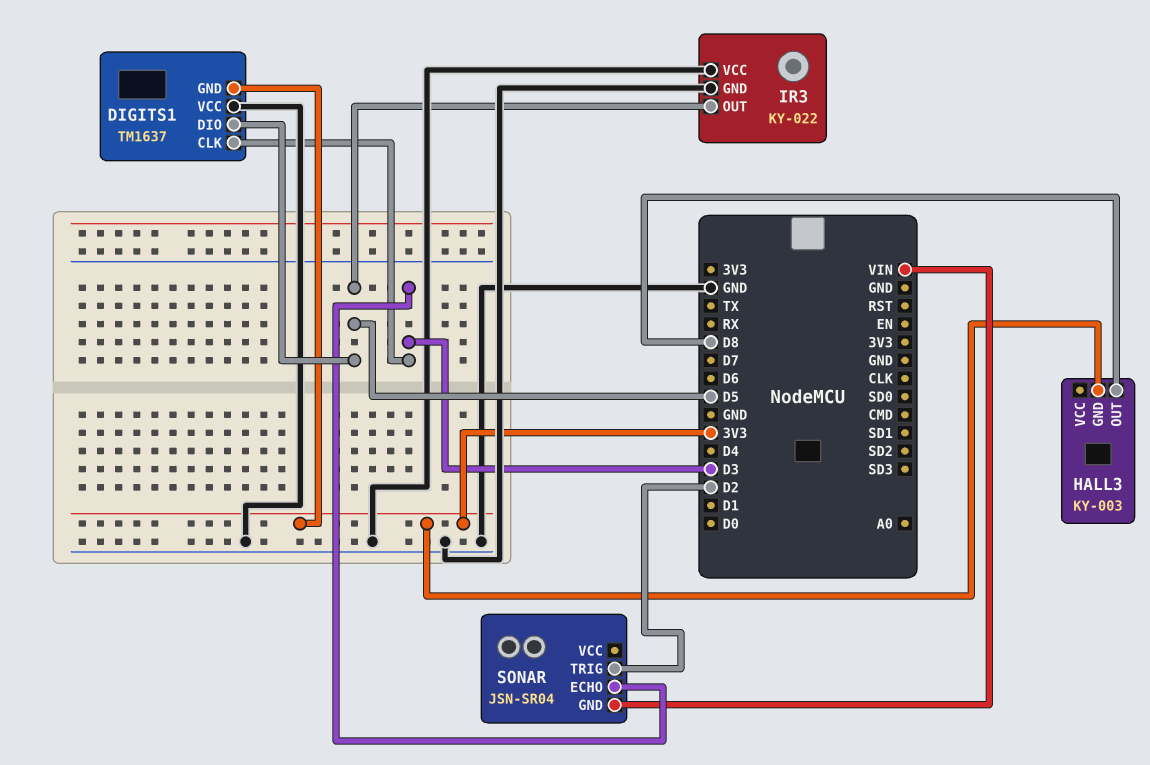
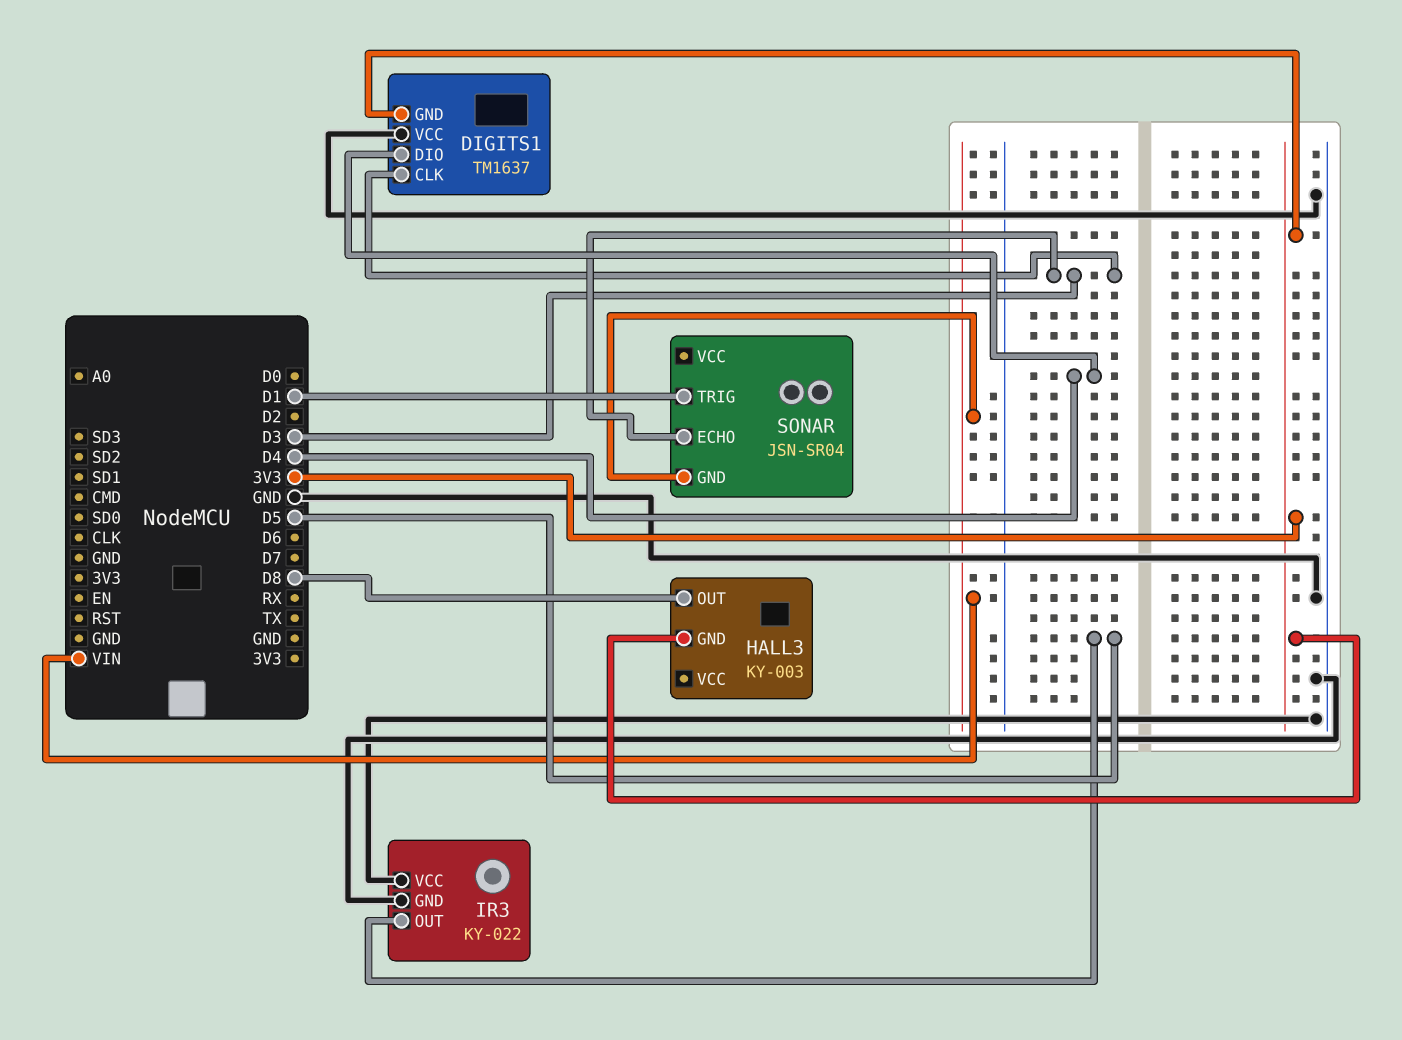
DIGITS1 pin DIO: D5 -> D4
SONAR pin TRIG: D2 -> D1

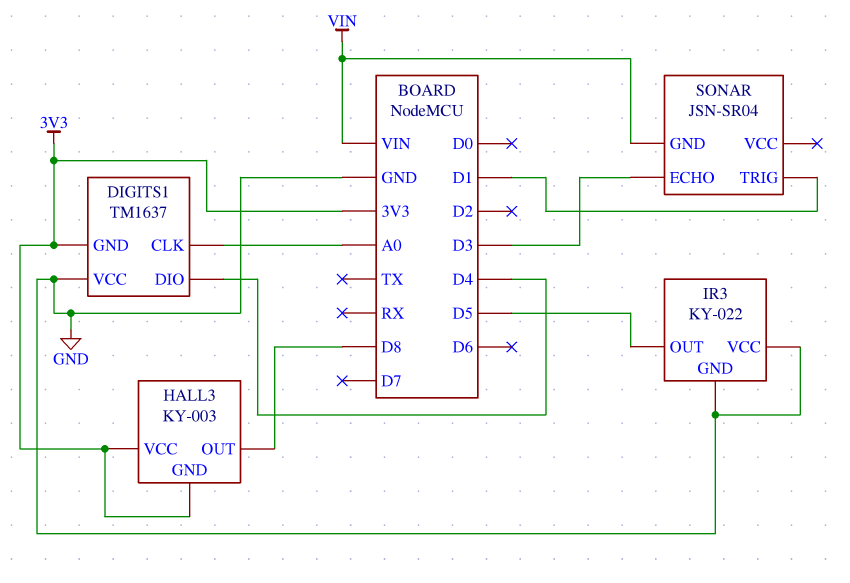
DIGITS1 pin CLK: D3 -> A0
HALL3 pin VCC: none -> 3V3

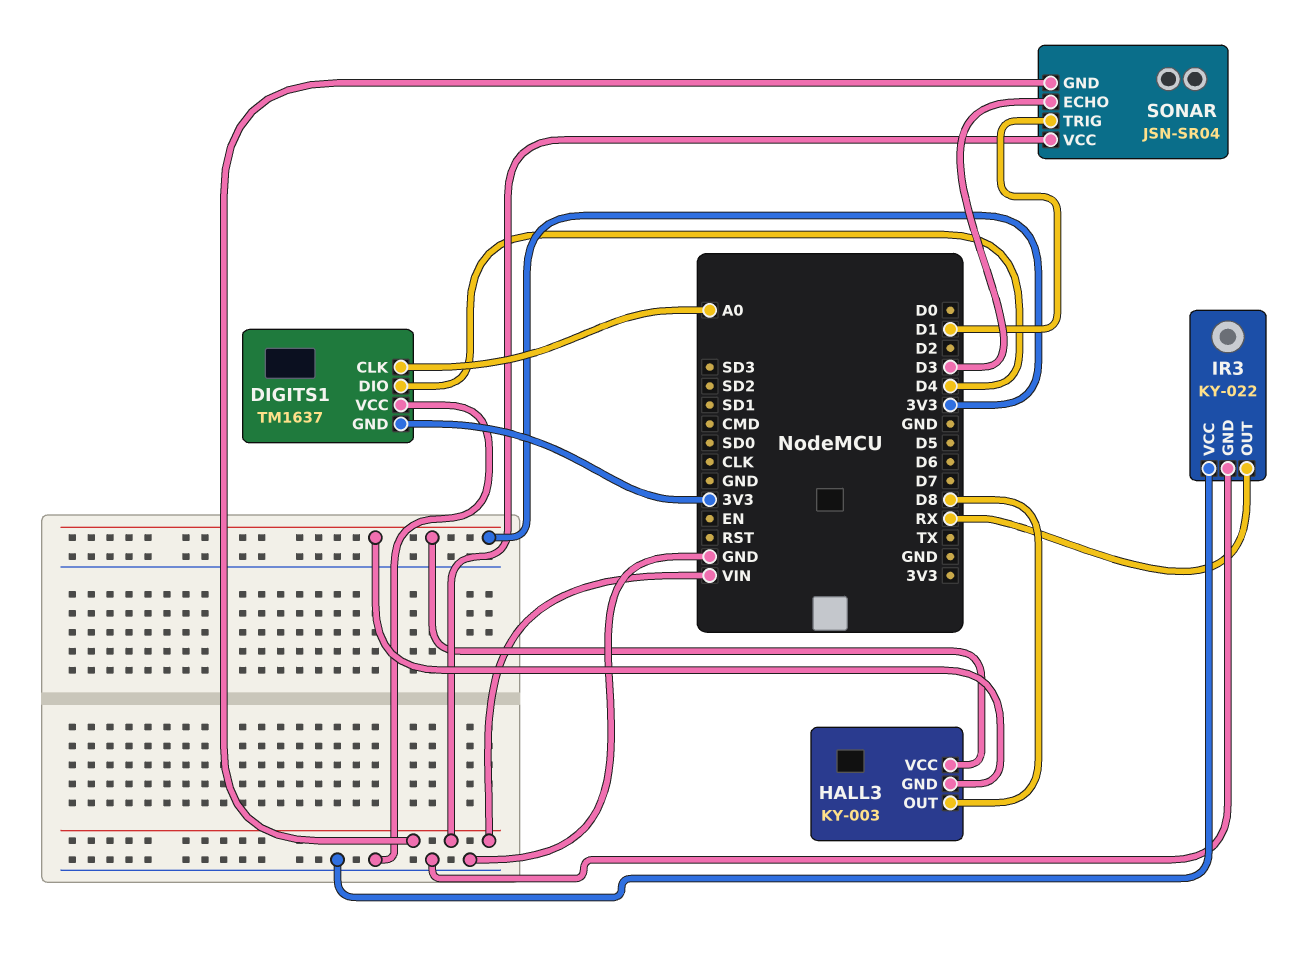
IR3 pin OUT: D5 -> RX
SONAR pin VCC: none -> VIN

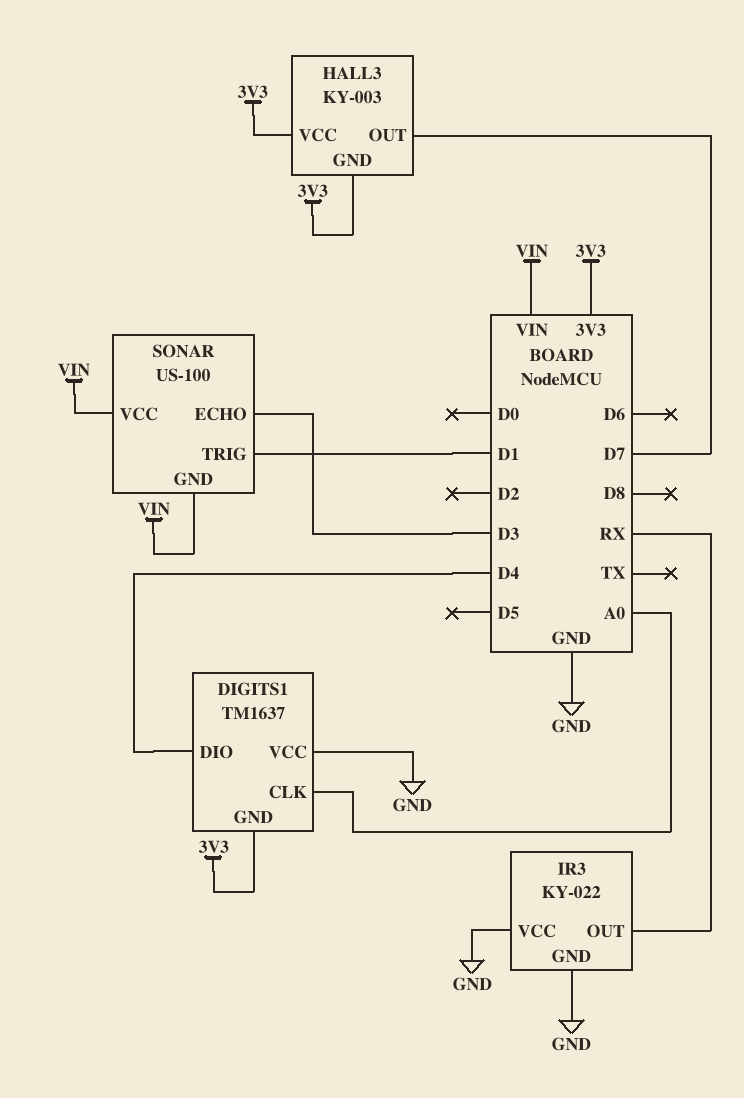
HALL3 pin OUT: D8 -> D7
SONAR: JSN-SR04 -> US-100

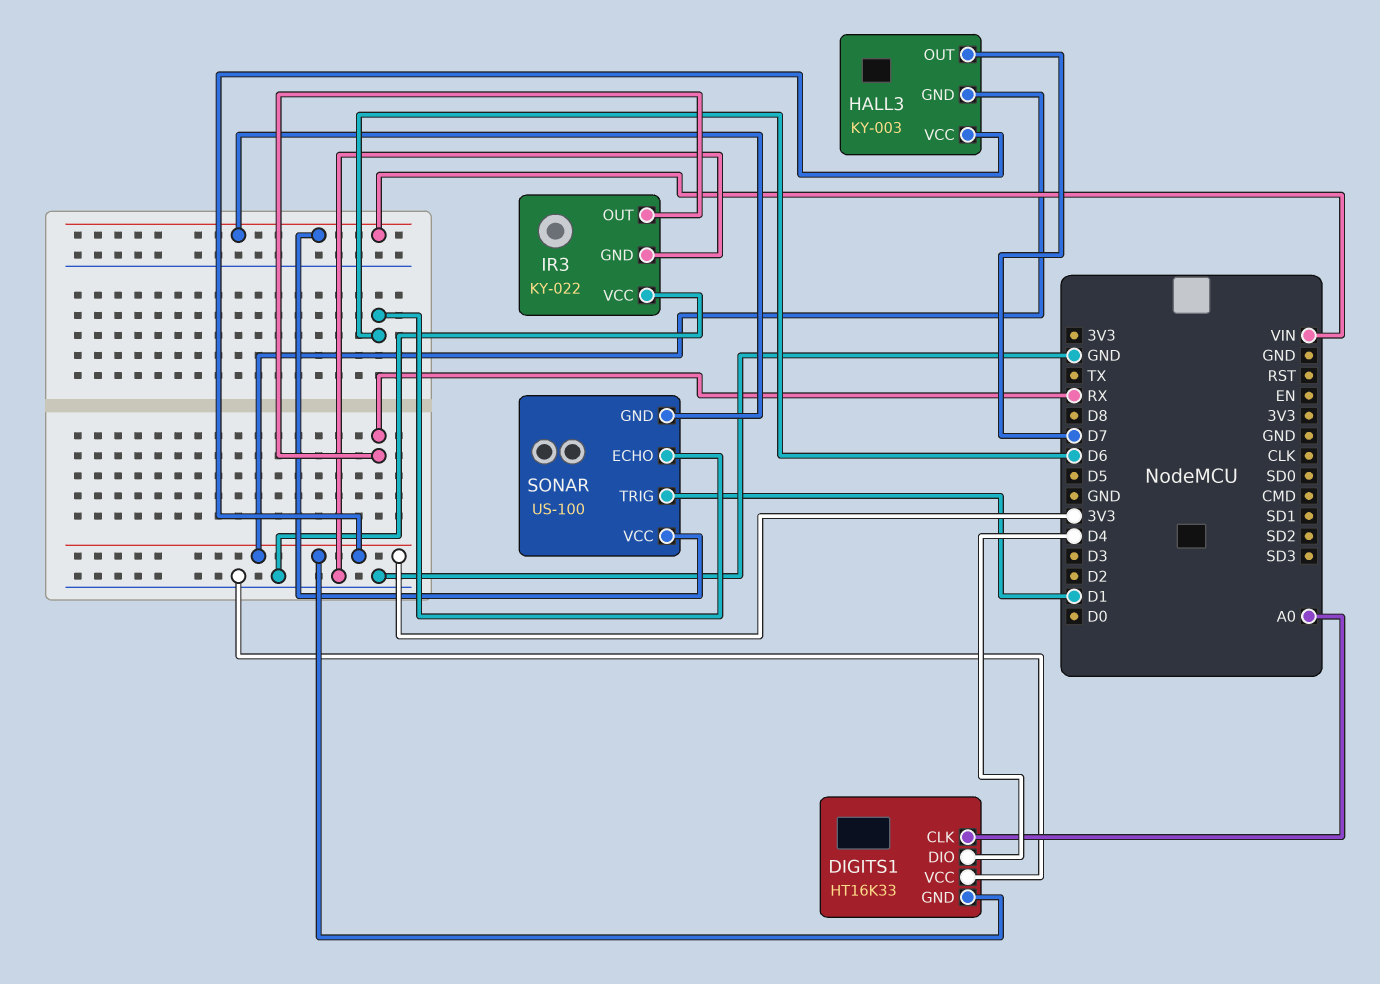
DIGITS1: TM1637 -> HT16K33
SONAR pin ECHO: D3 -> D6

